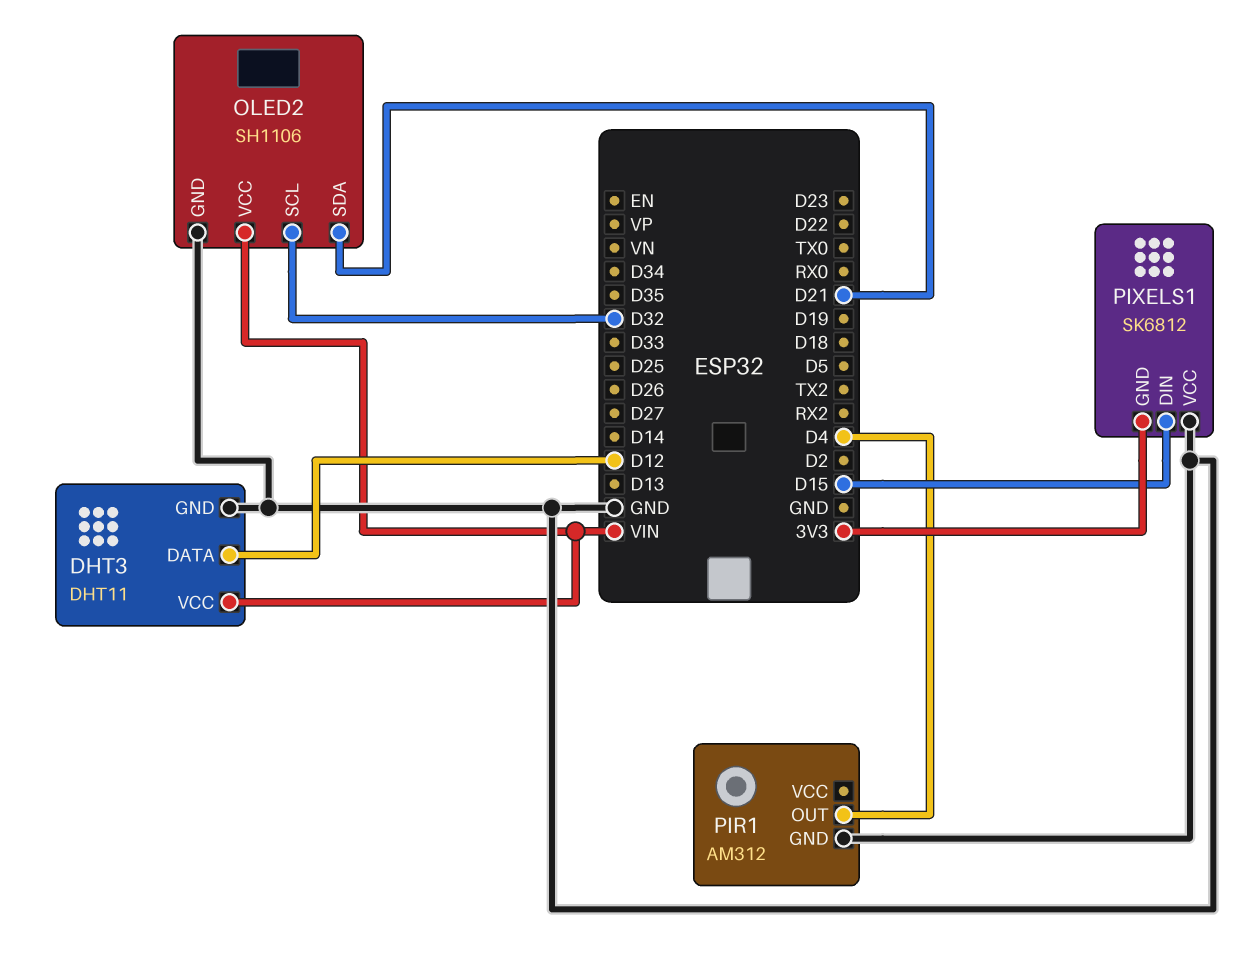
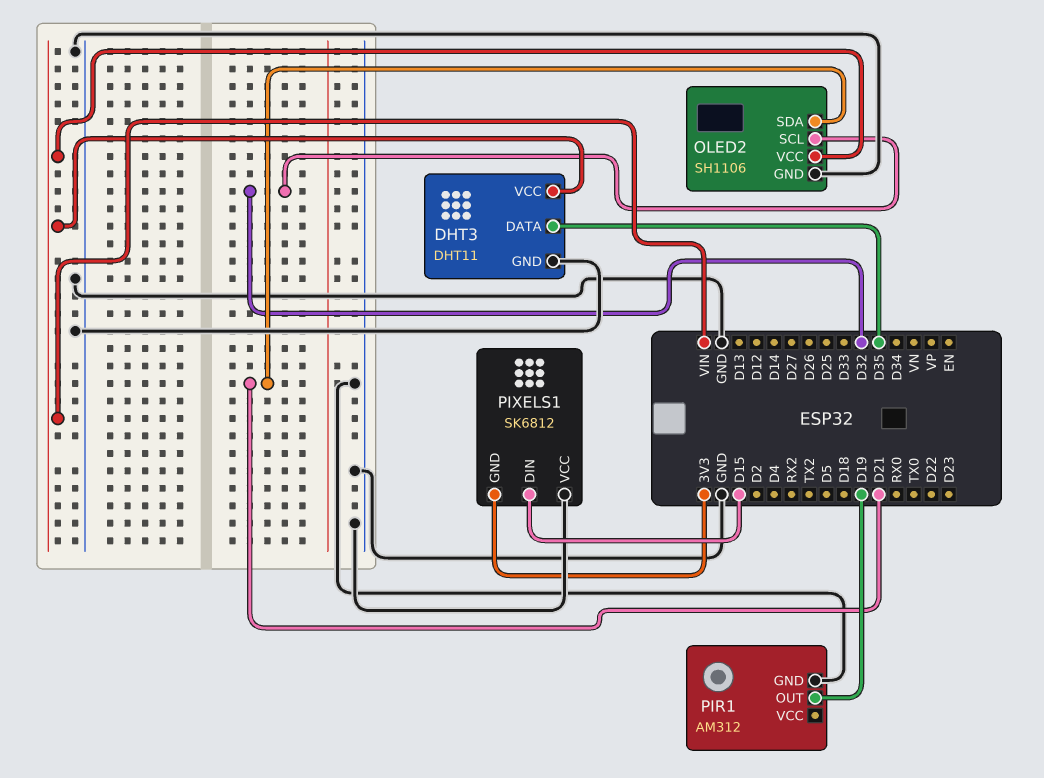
DHT3 pin DATA: D12 -> D35
PIR1 pin OUT: D4 -> D19

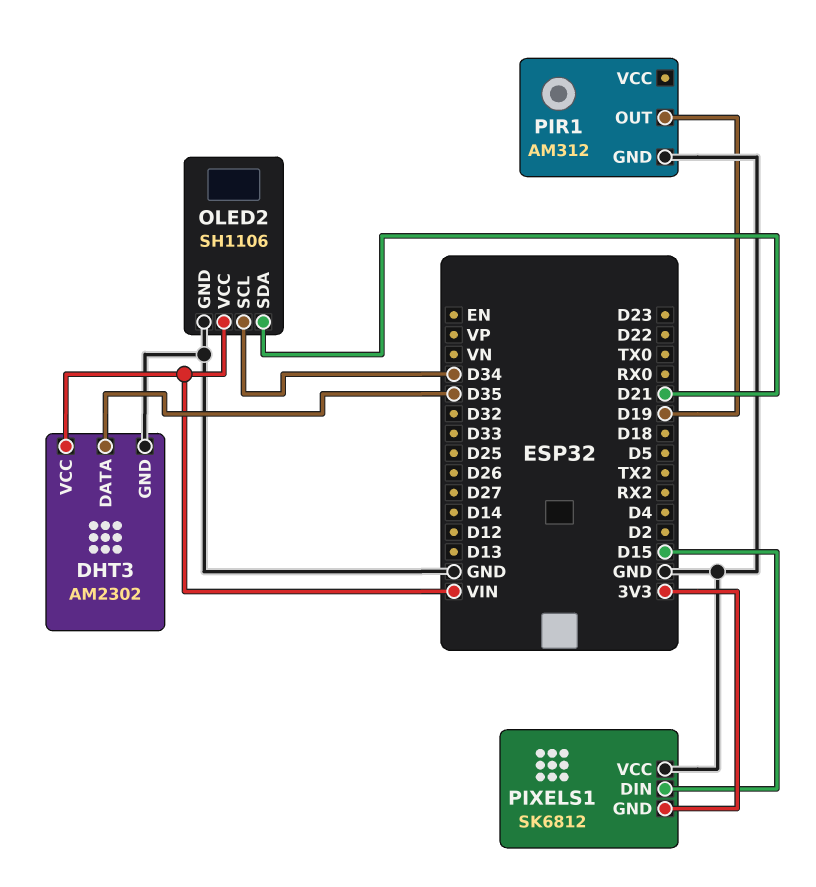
DHT3: DHT11 -> AM2302
OLED2 pin SCL: D32 -> D34

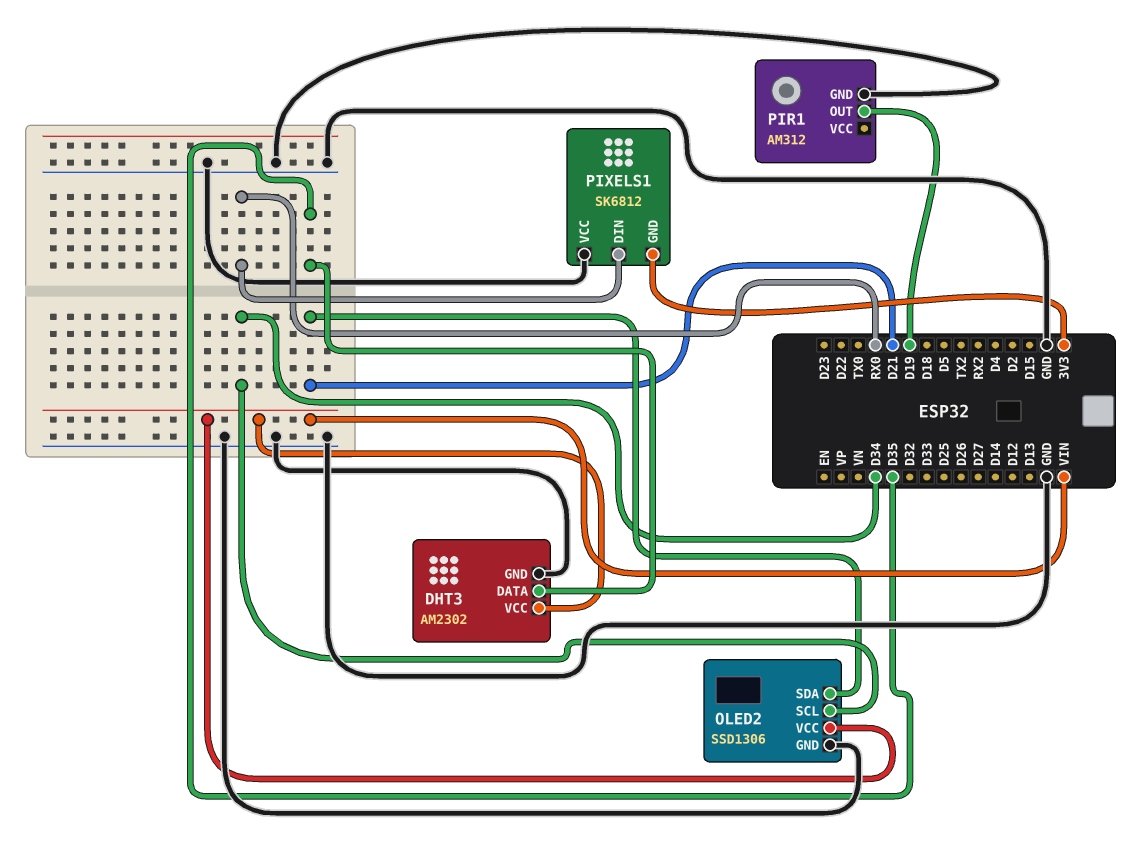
OLED2: SH1106 -> SSD1306
PIXELS1 pin DIN: D15 -> RX0

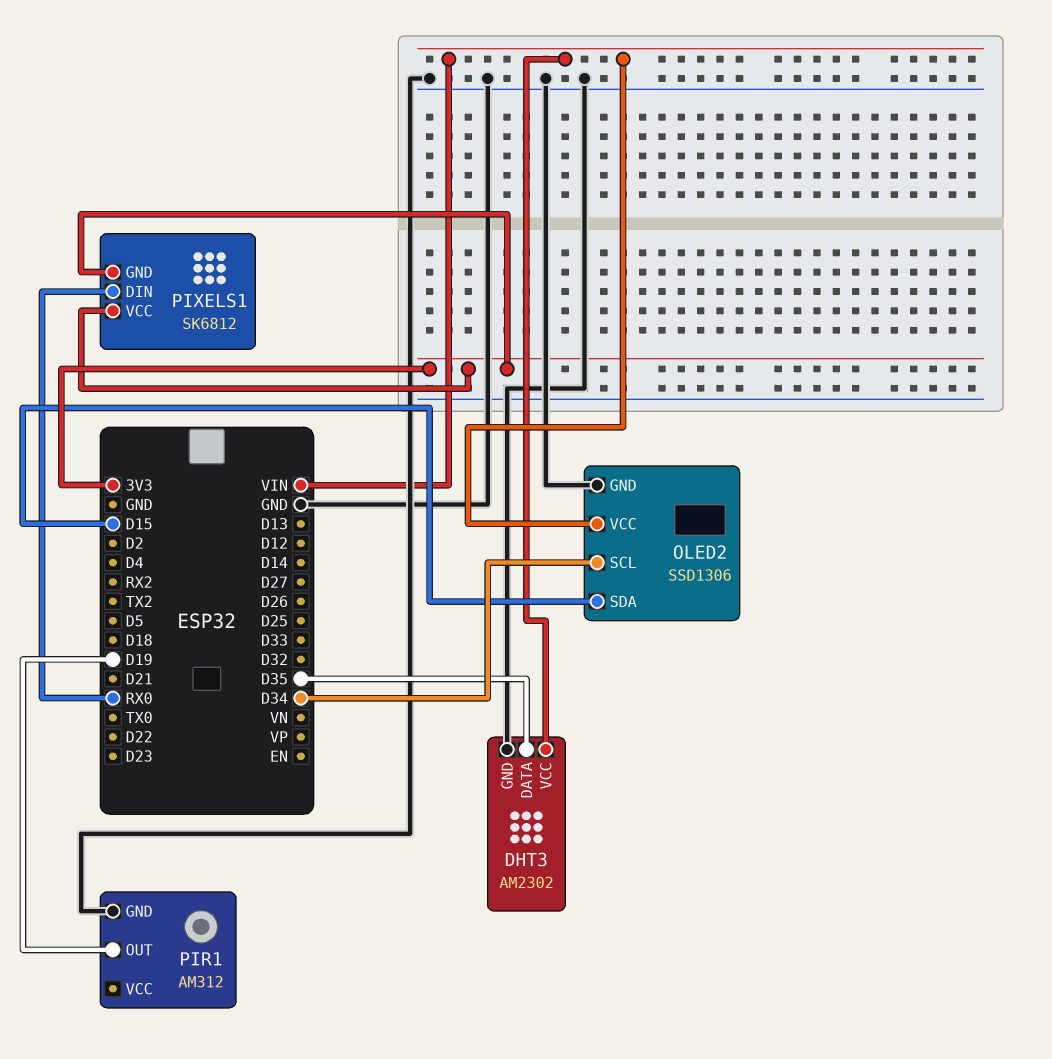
OLED2 pin SDA: D21 -> D15
PIXELS1 pin VCC: GND -> 3V3

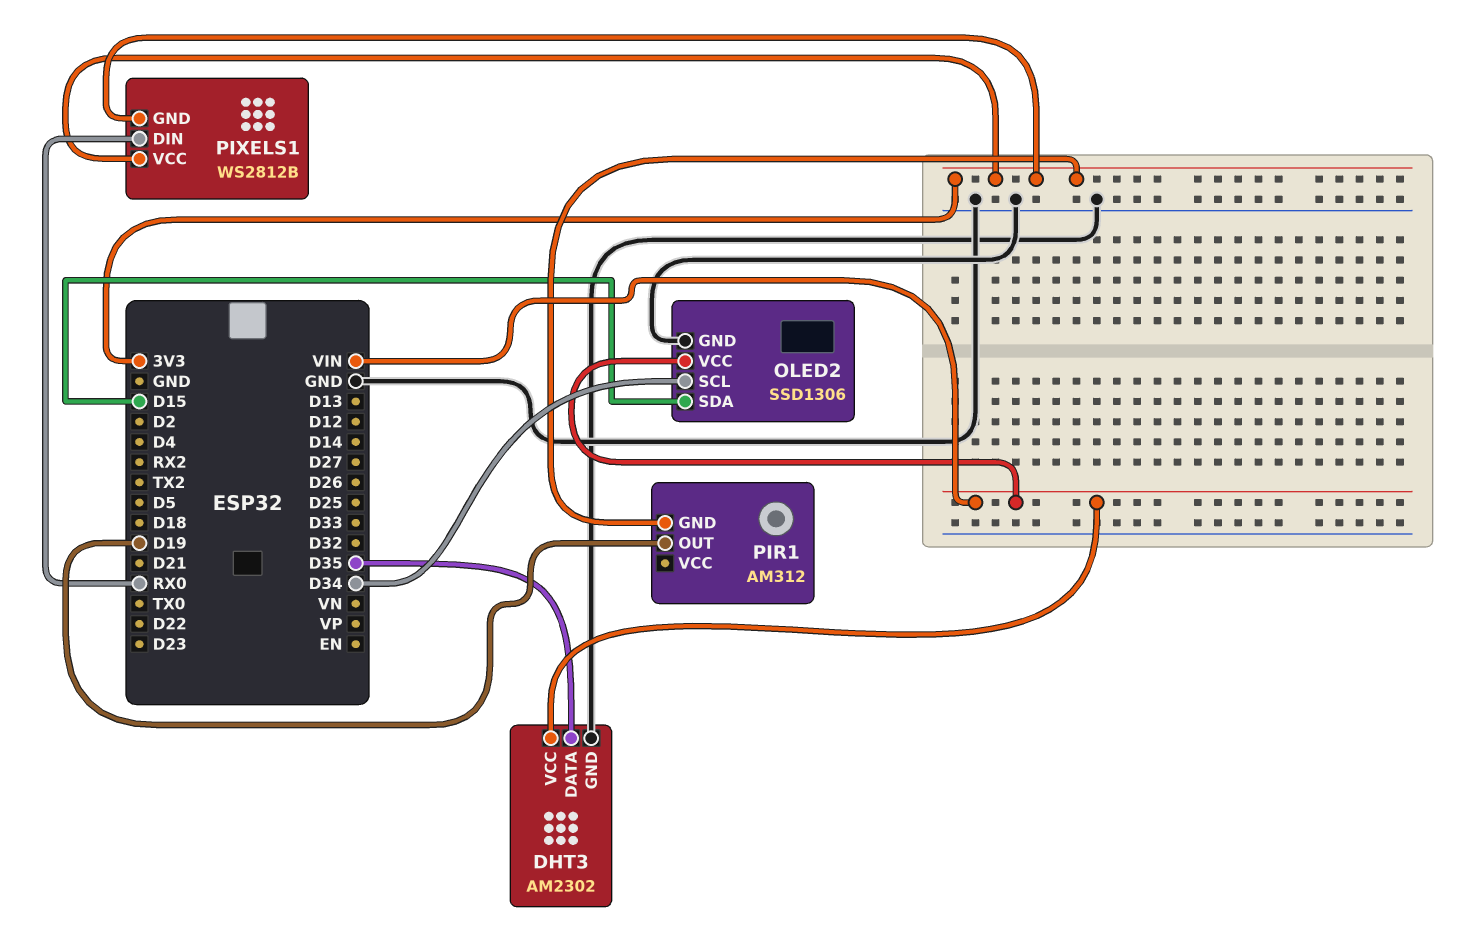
PIR1 pin GND: GND -> 3V3
PIXELS1: SK6812 -> WS2812B

